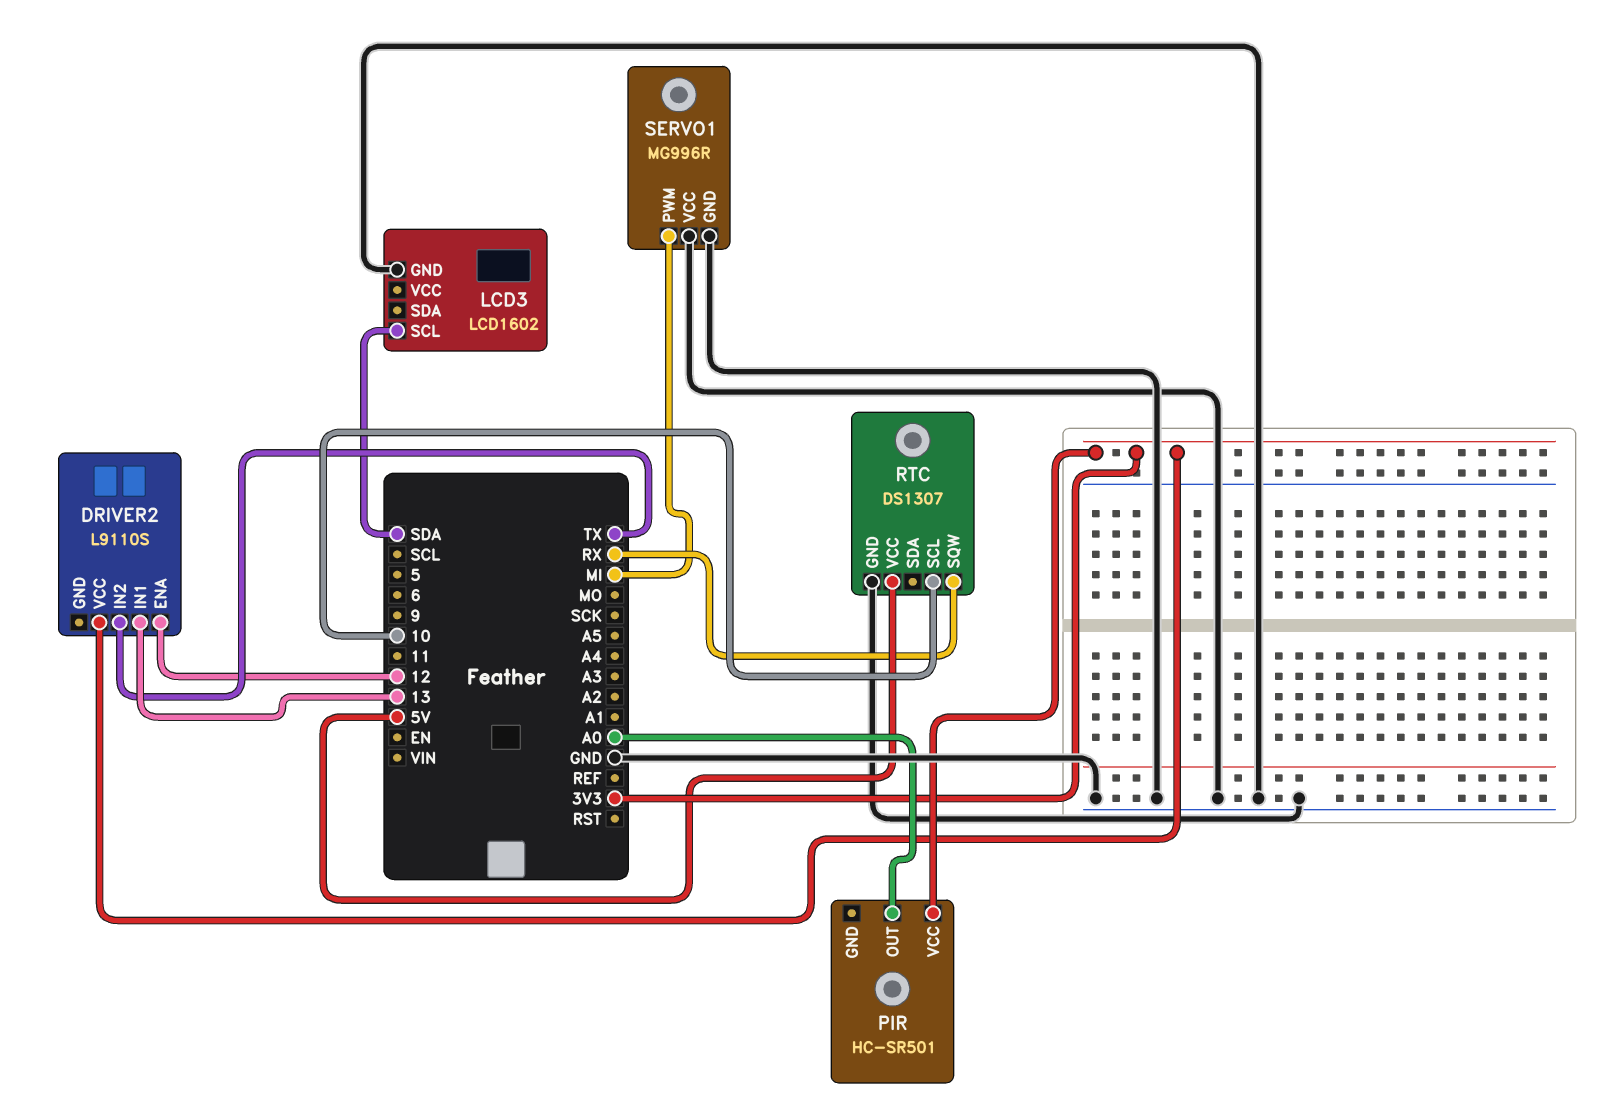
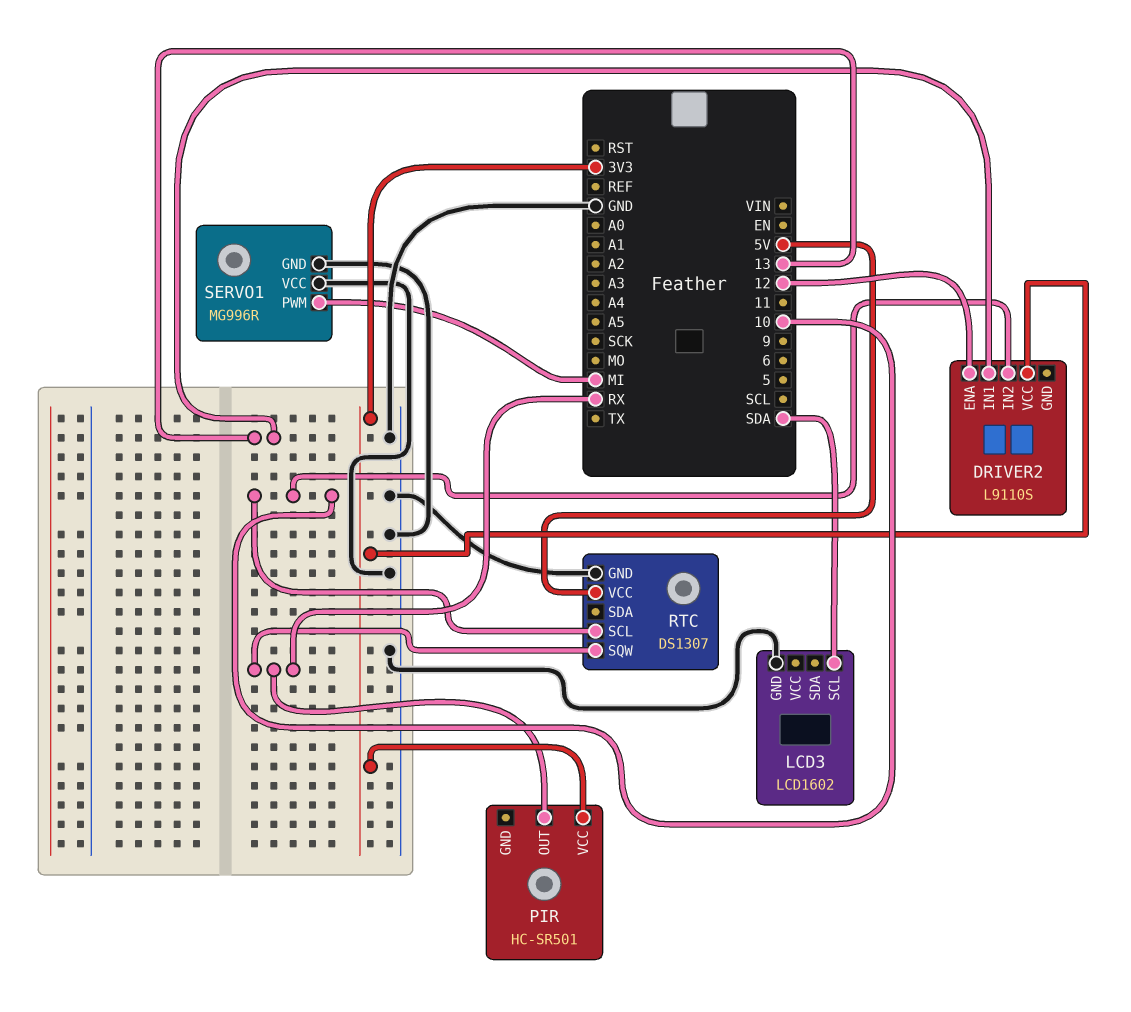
DRIVER2 pin IN2: TX -> 10
PIR pin OUT: A0 -> RX

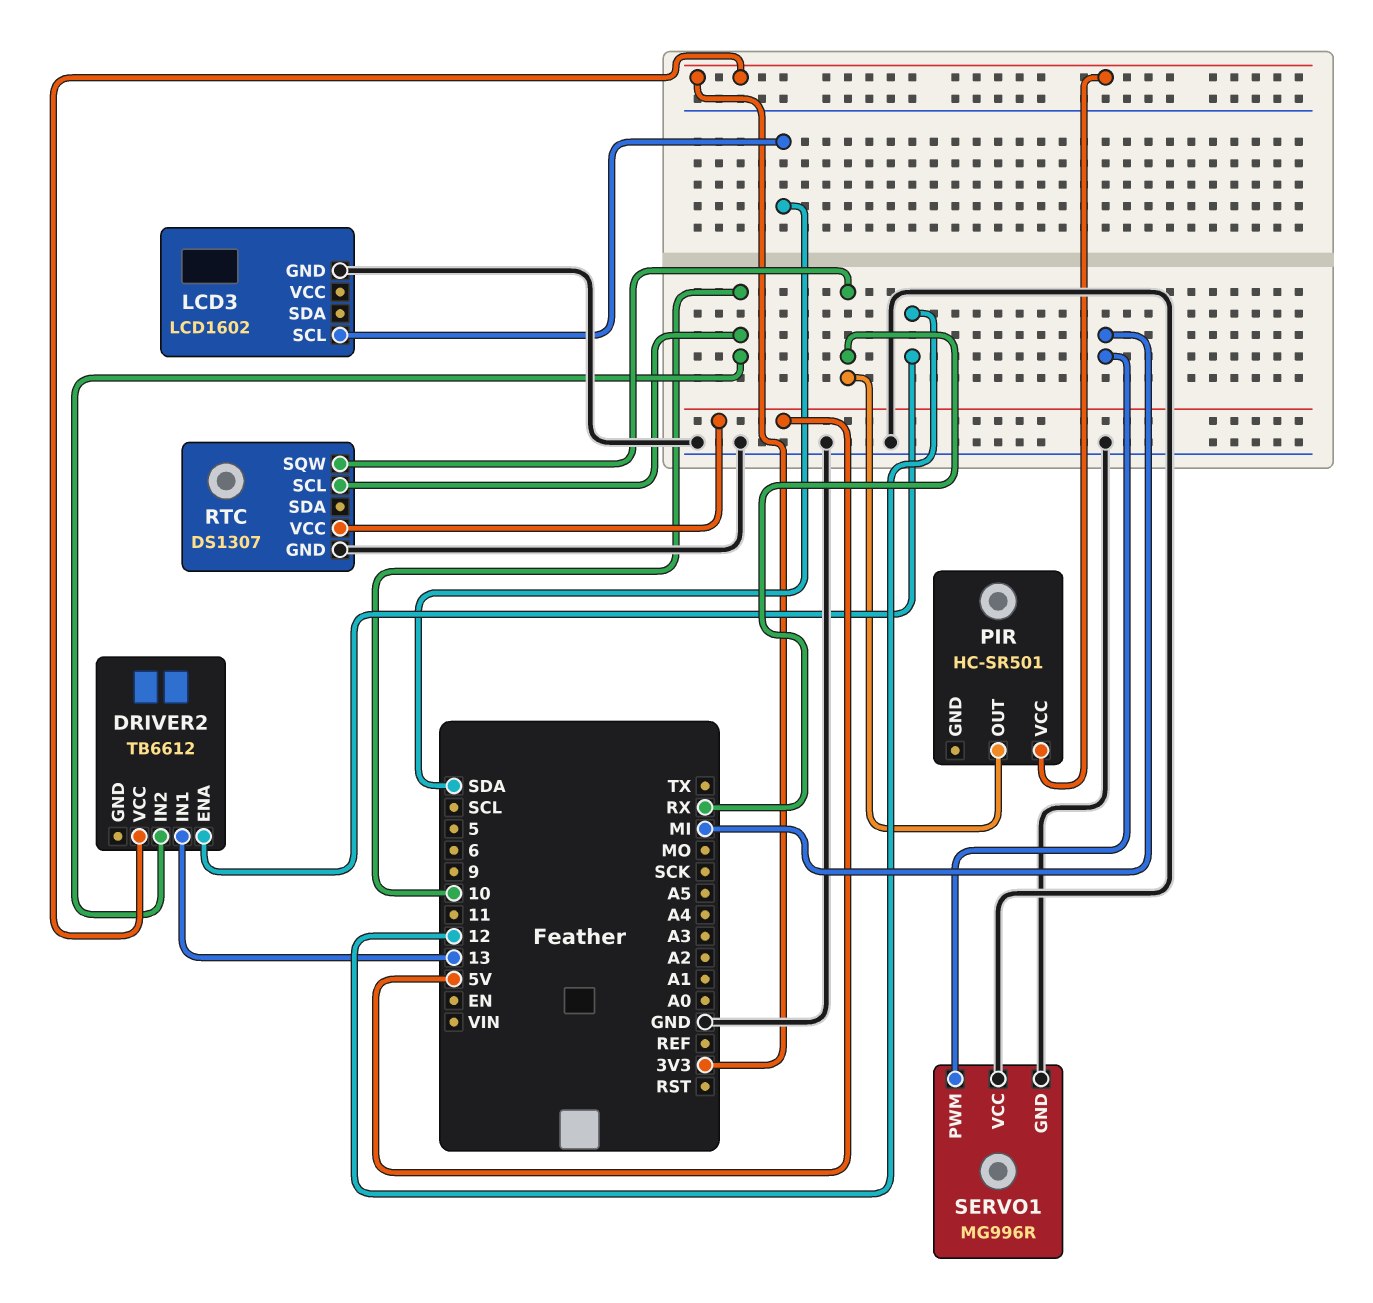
DRIVER2: L9110S -> TB6612

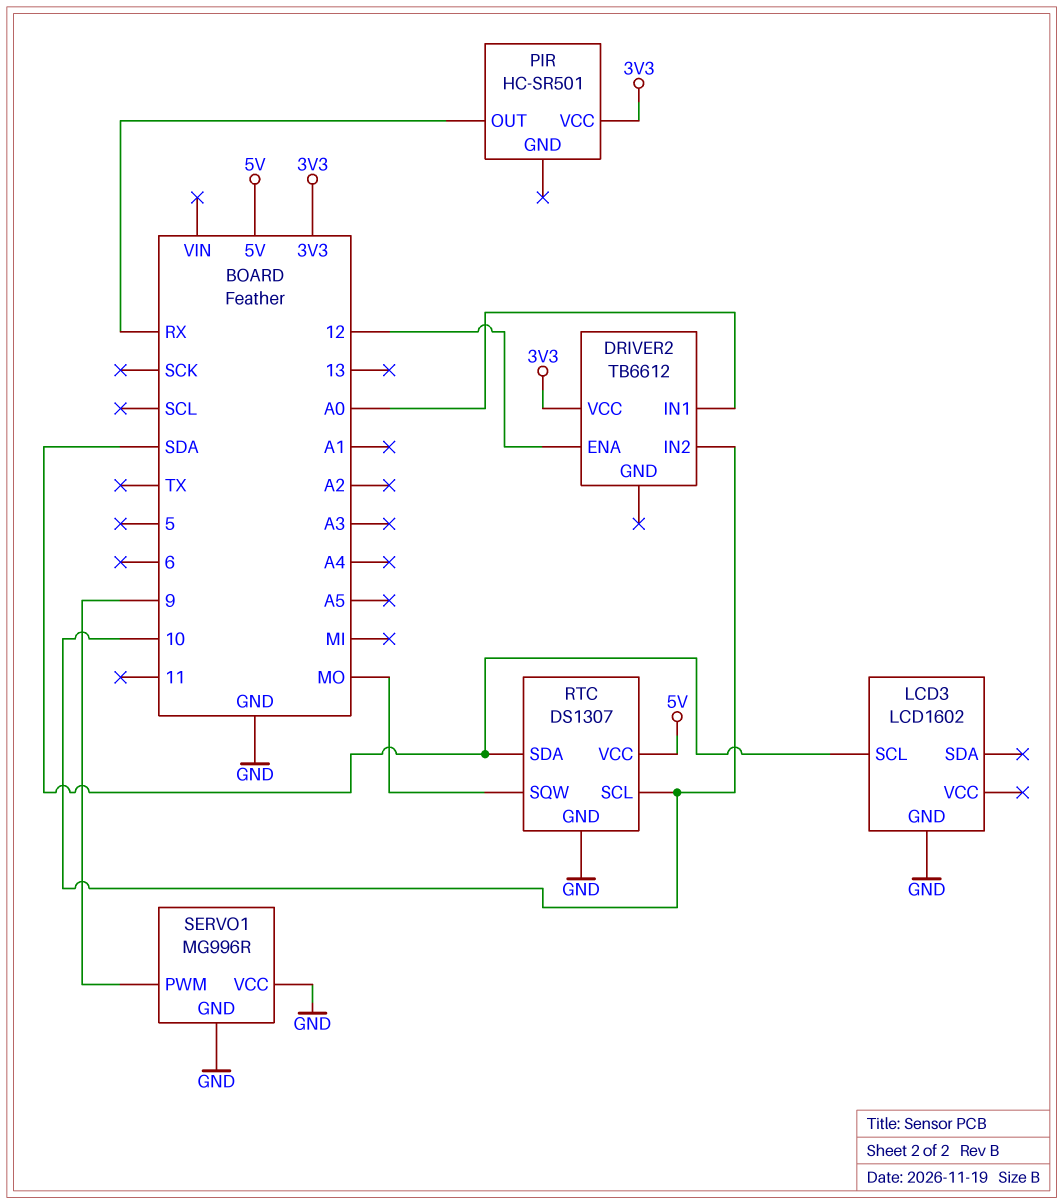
DRIVER2 pin IN1: 13 -> A0
RTC pin SDA: none -> SDA
RTC pin SQW: RX -> MO
SERVO1 pin PWM: MI -> 9

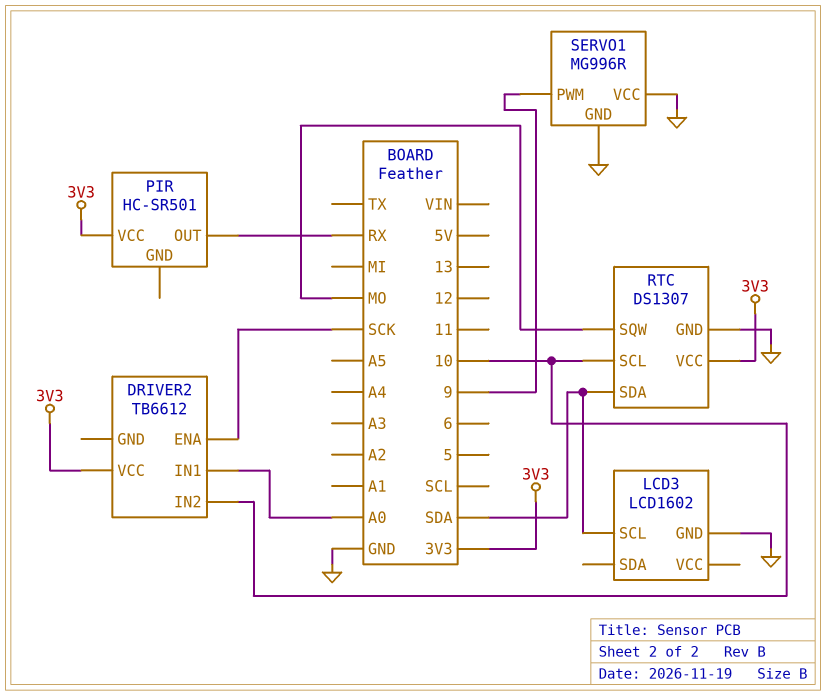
DRIVER2 pin ENA: 12 -> SCK
RTC pin VCC: 5V -> 3V3

